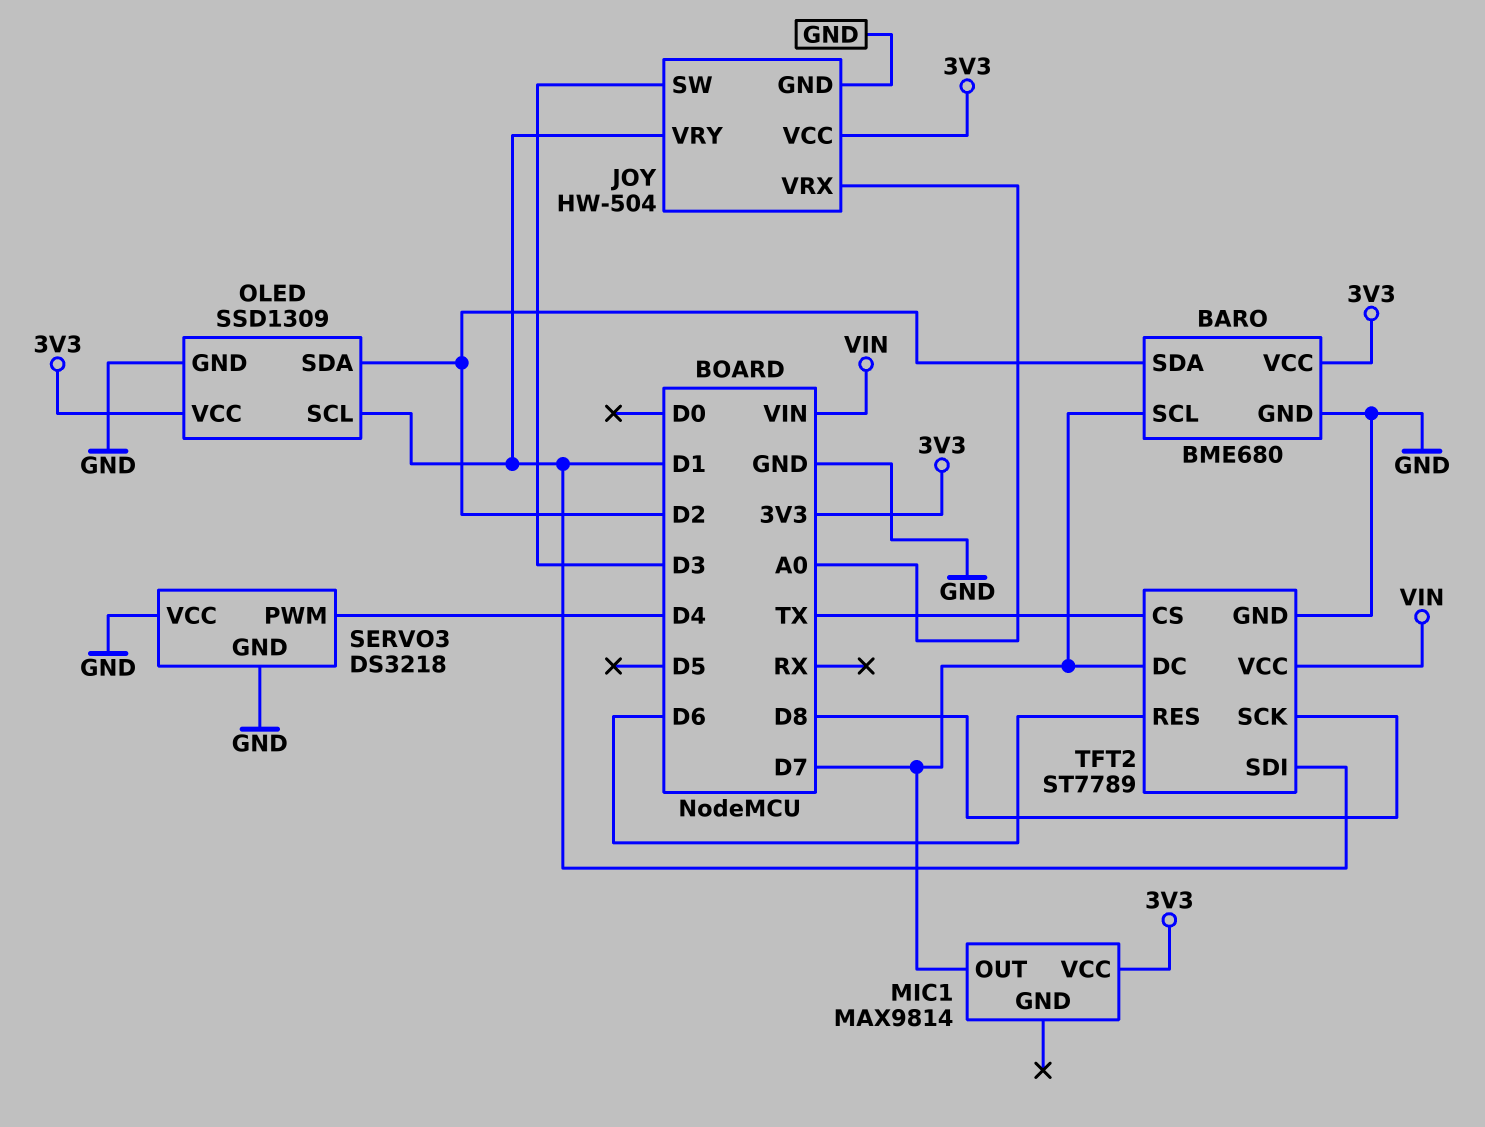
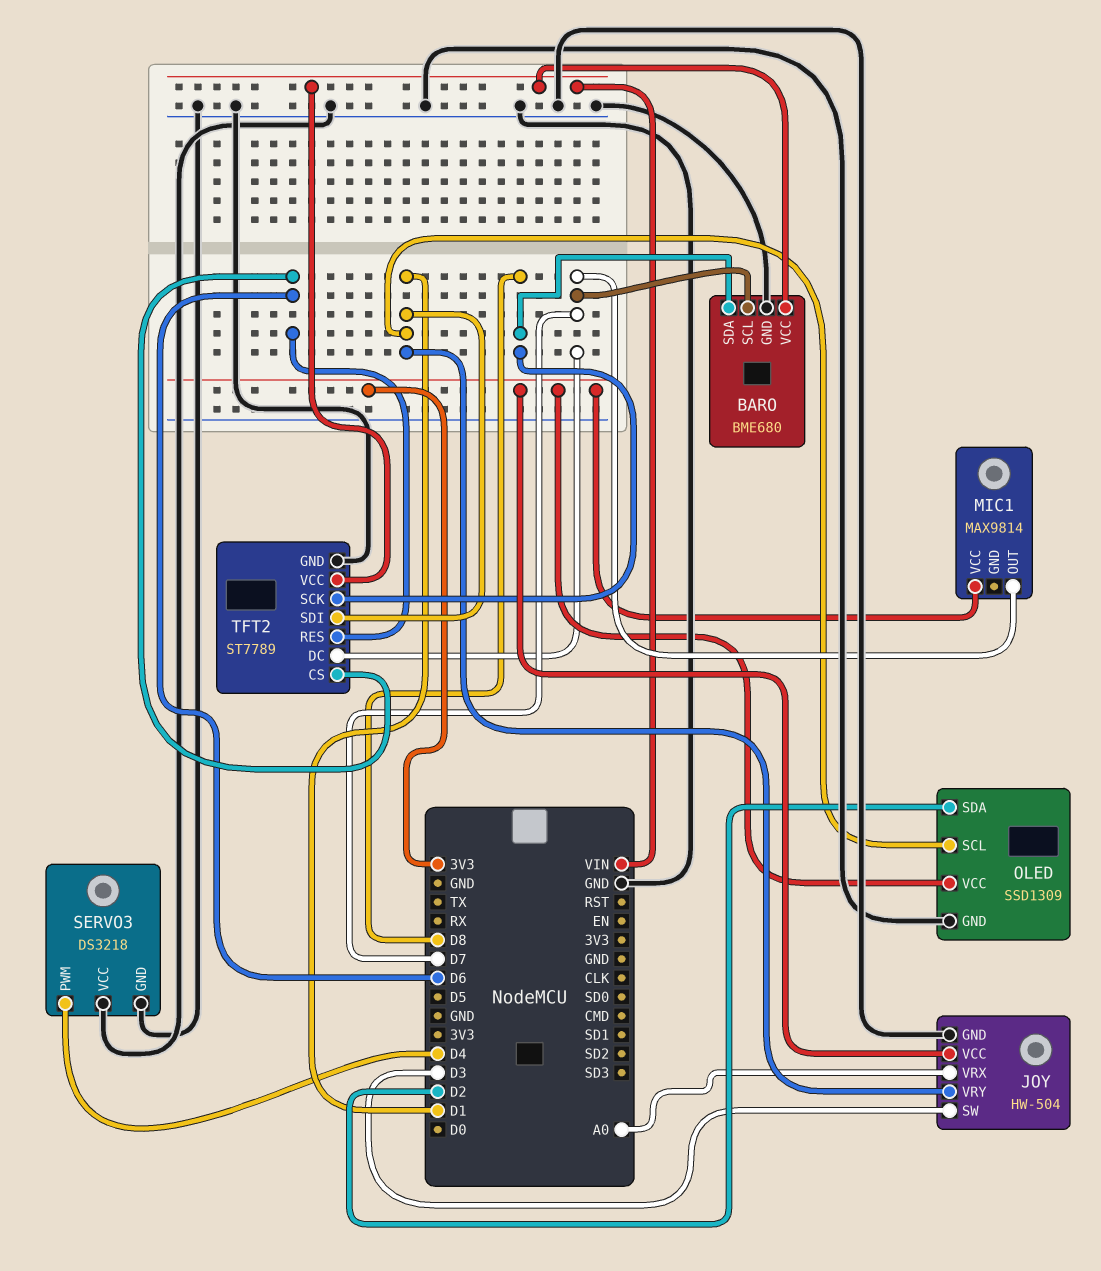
BARO pin SDA: D2 -> D8
BARO pin VCC: 3V3 -> VIN
TFT2 pin CS: TX -> D6

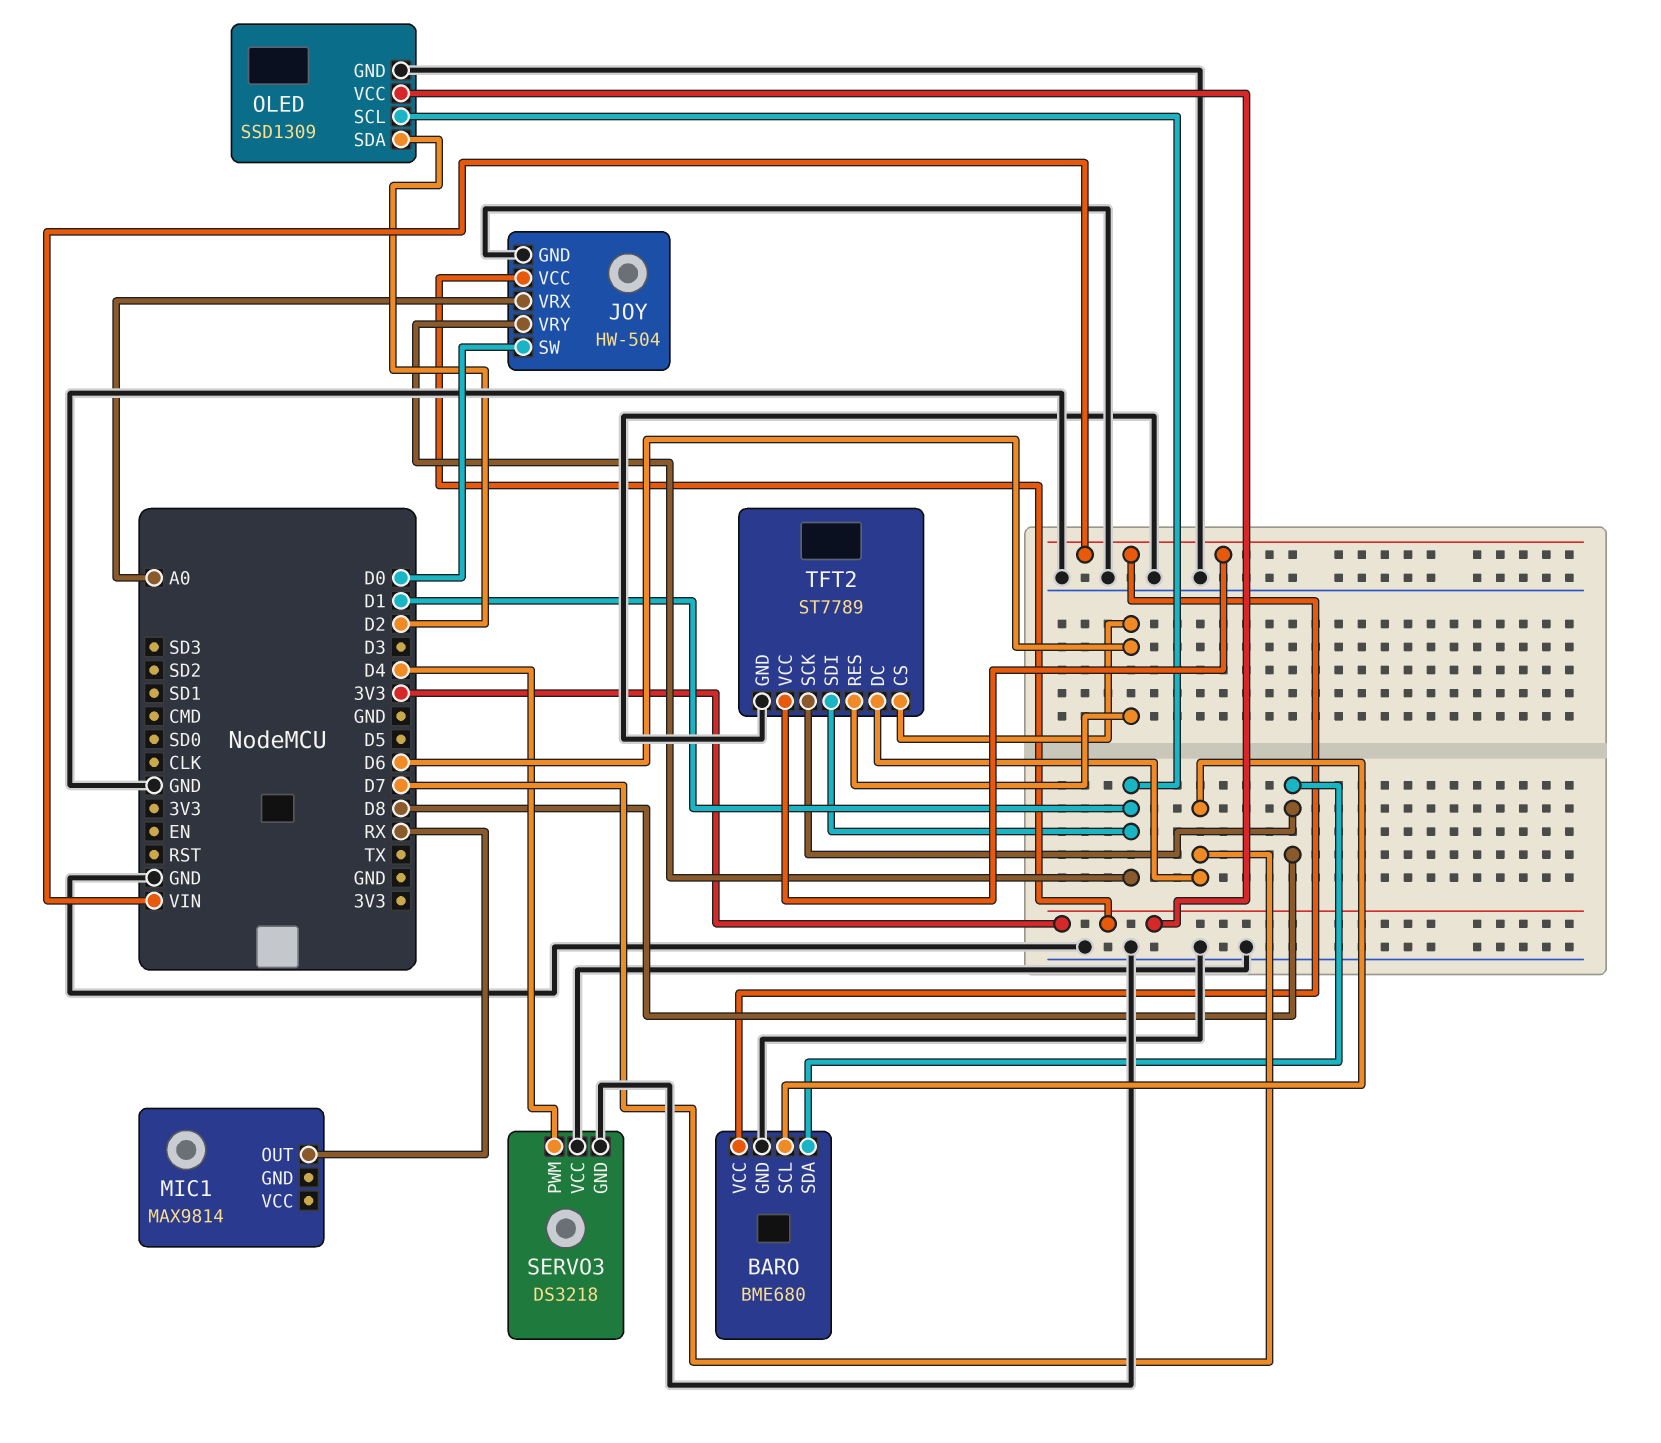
JOY pin SW: D3 -> D0
MIC1 pin OUT: D7 -> RX
MIC1 pin VCC: 3V3 -> none

